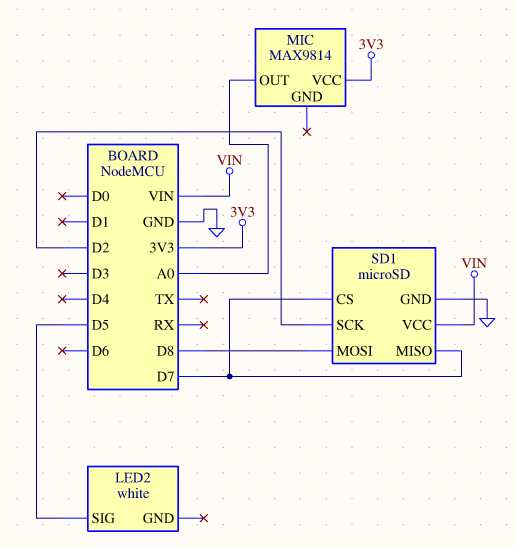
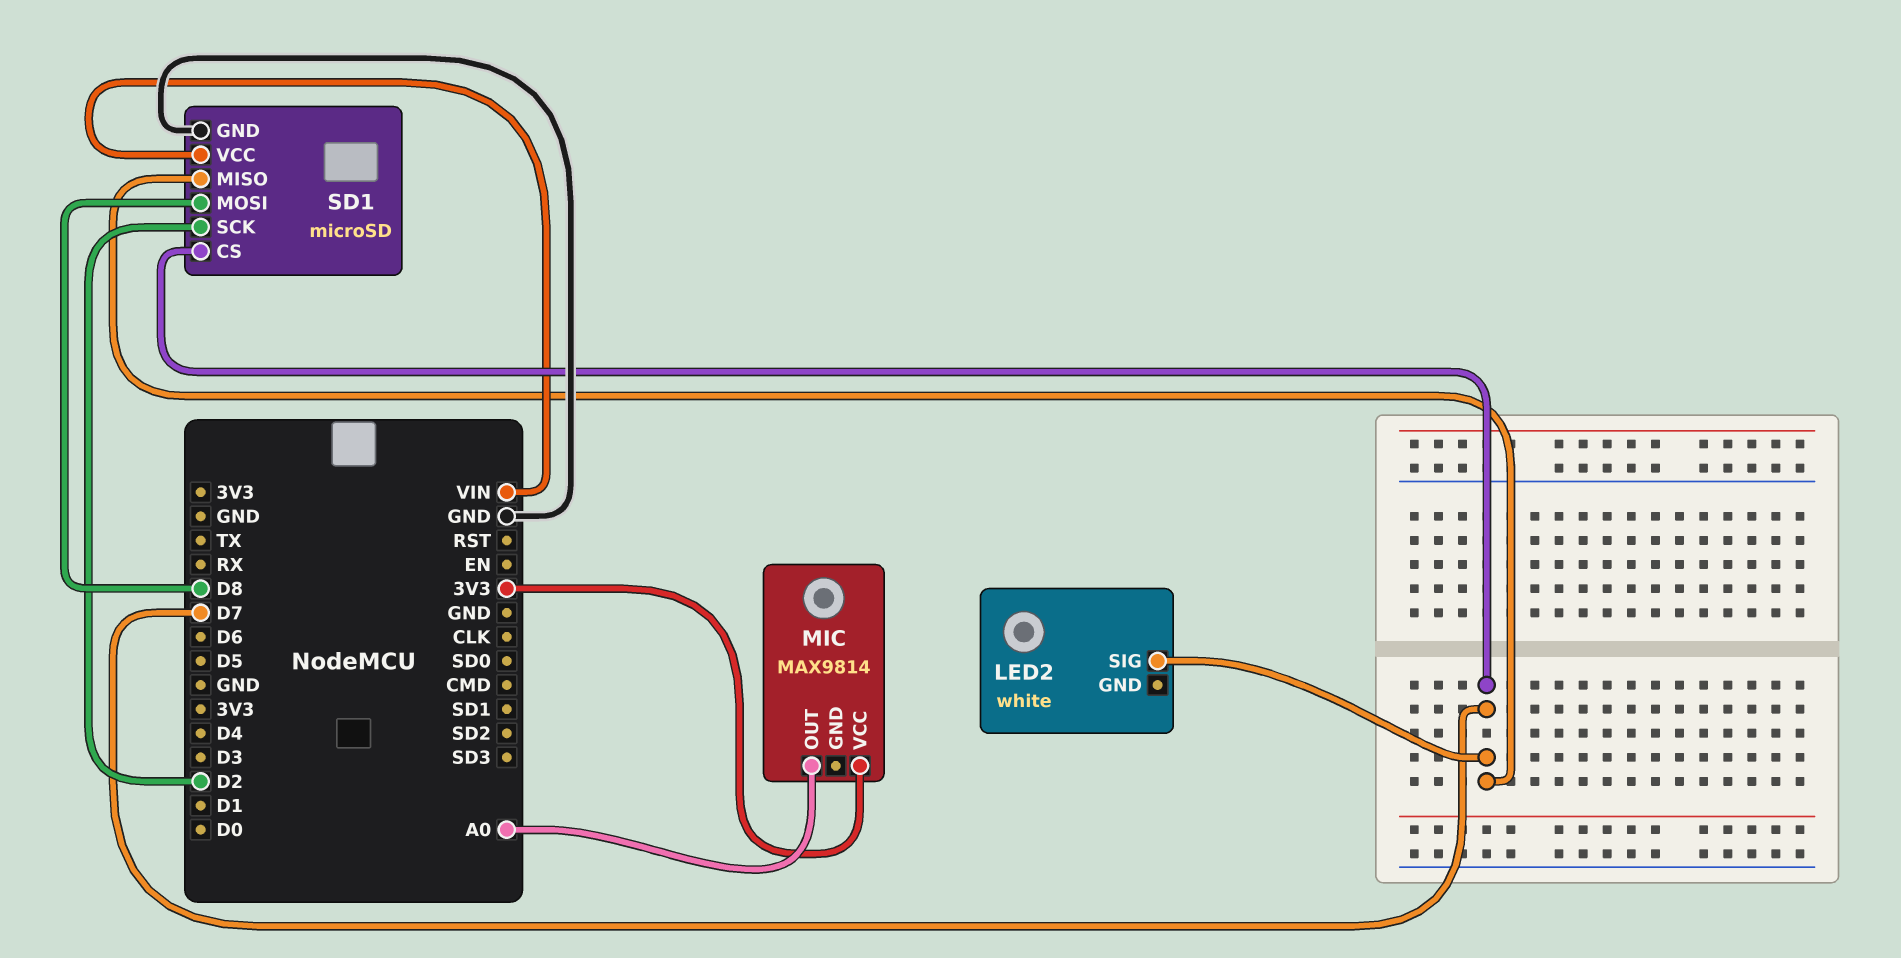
LED2 pin SIG: D5 -> D7

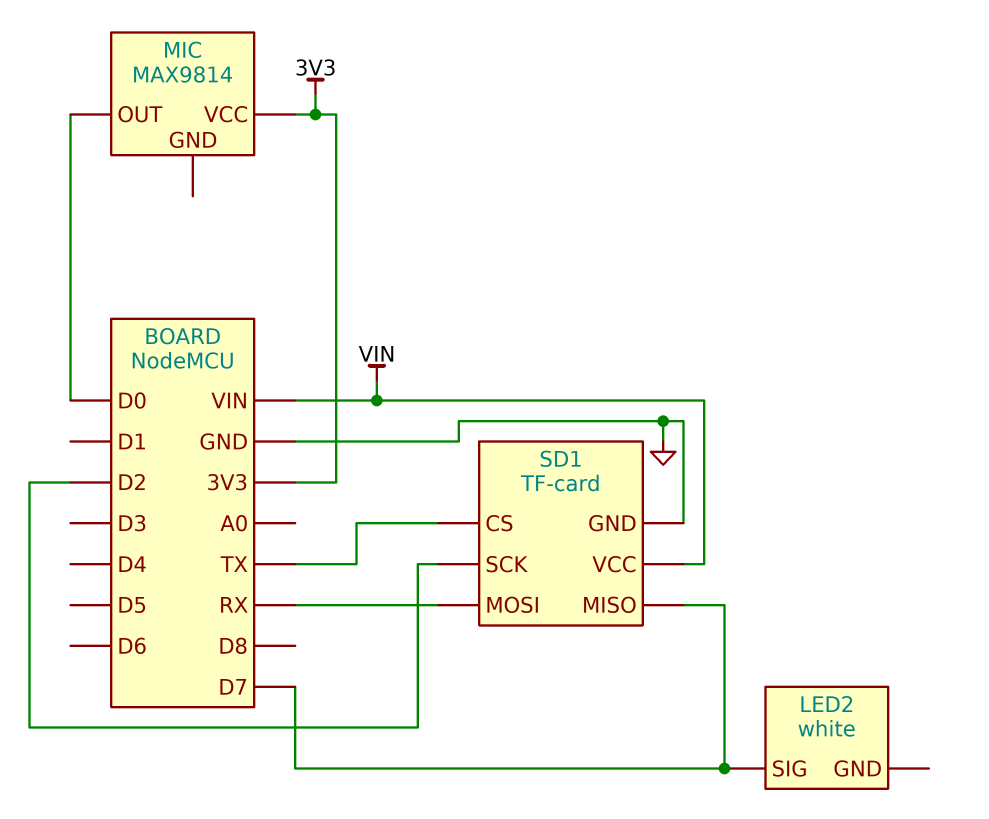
MIC pin OUT: A0 -> D0
SD1: microSD -> TF-card
SD1 pin CS: D7 -> TX
SD1 pin MOSI: D8 -> RX

